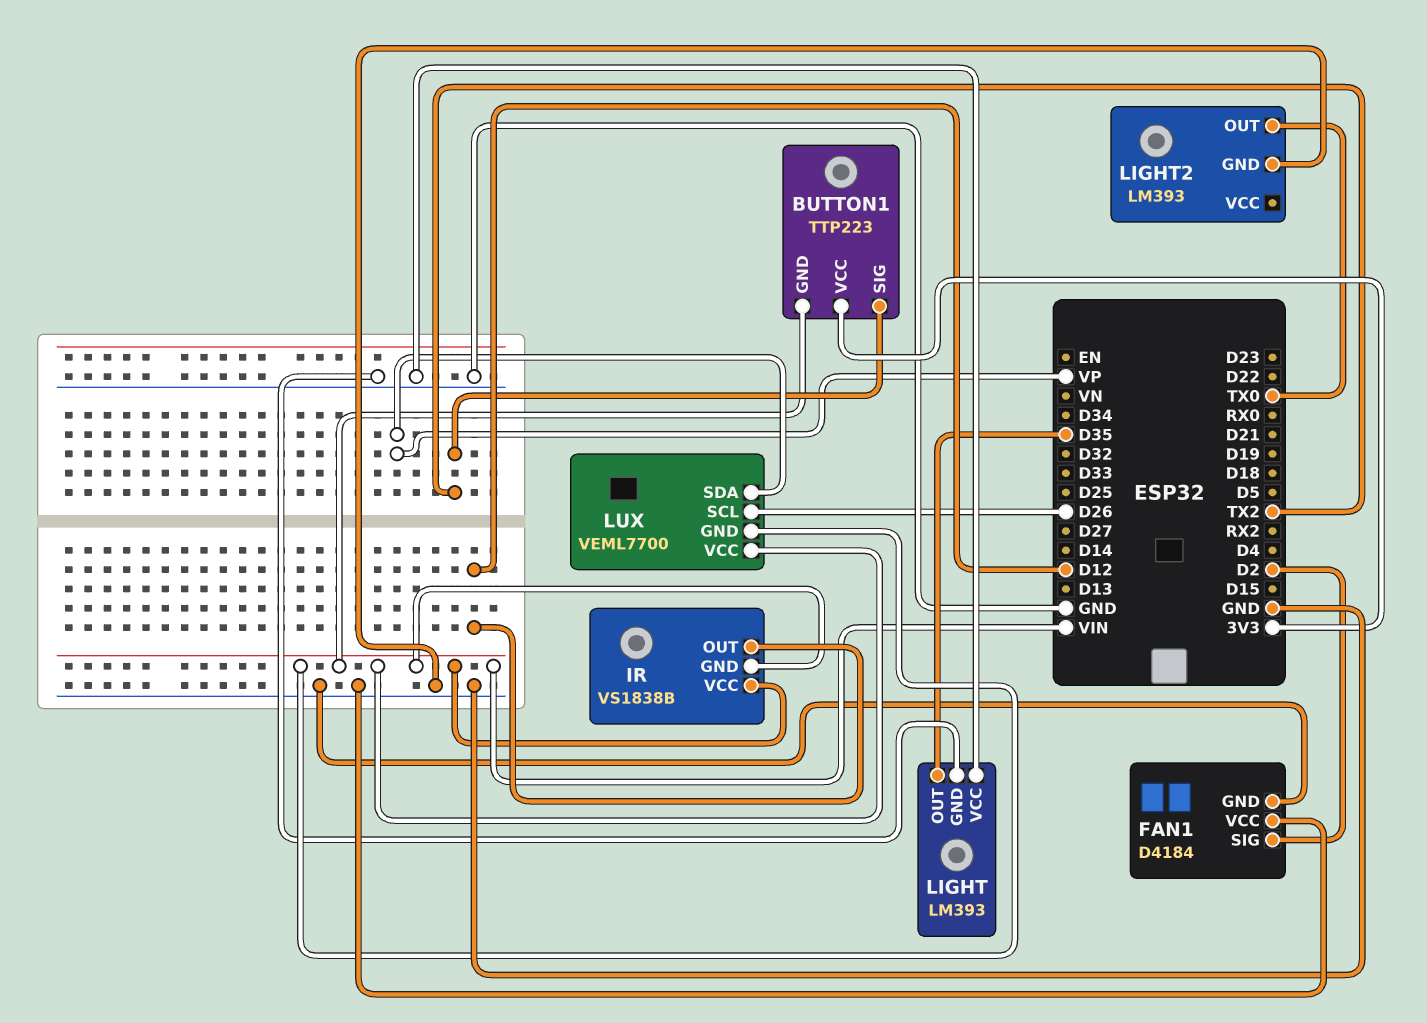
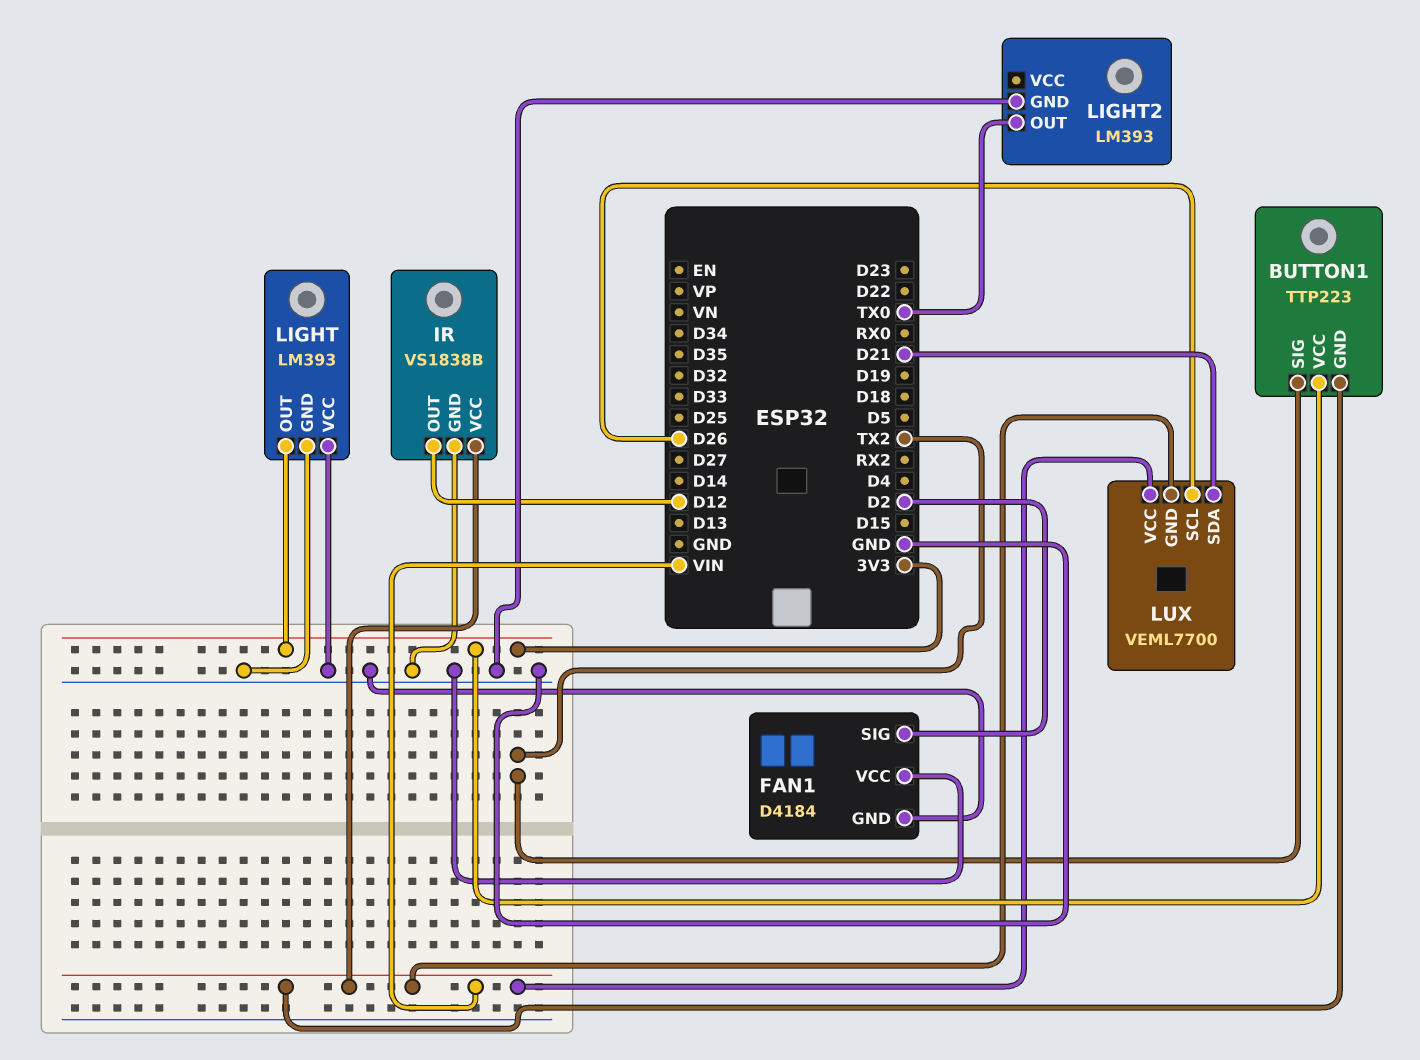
IR pin GND: VIN -> GND
LIGHT pin OUT: D35 -> 3V3
LUX pin SDA: VP -> D21

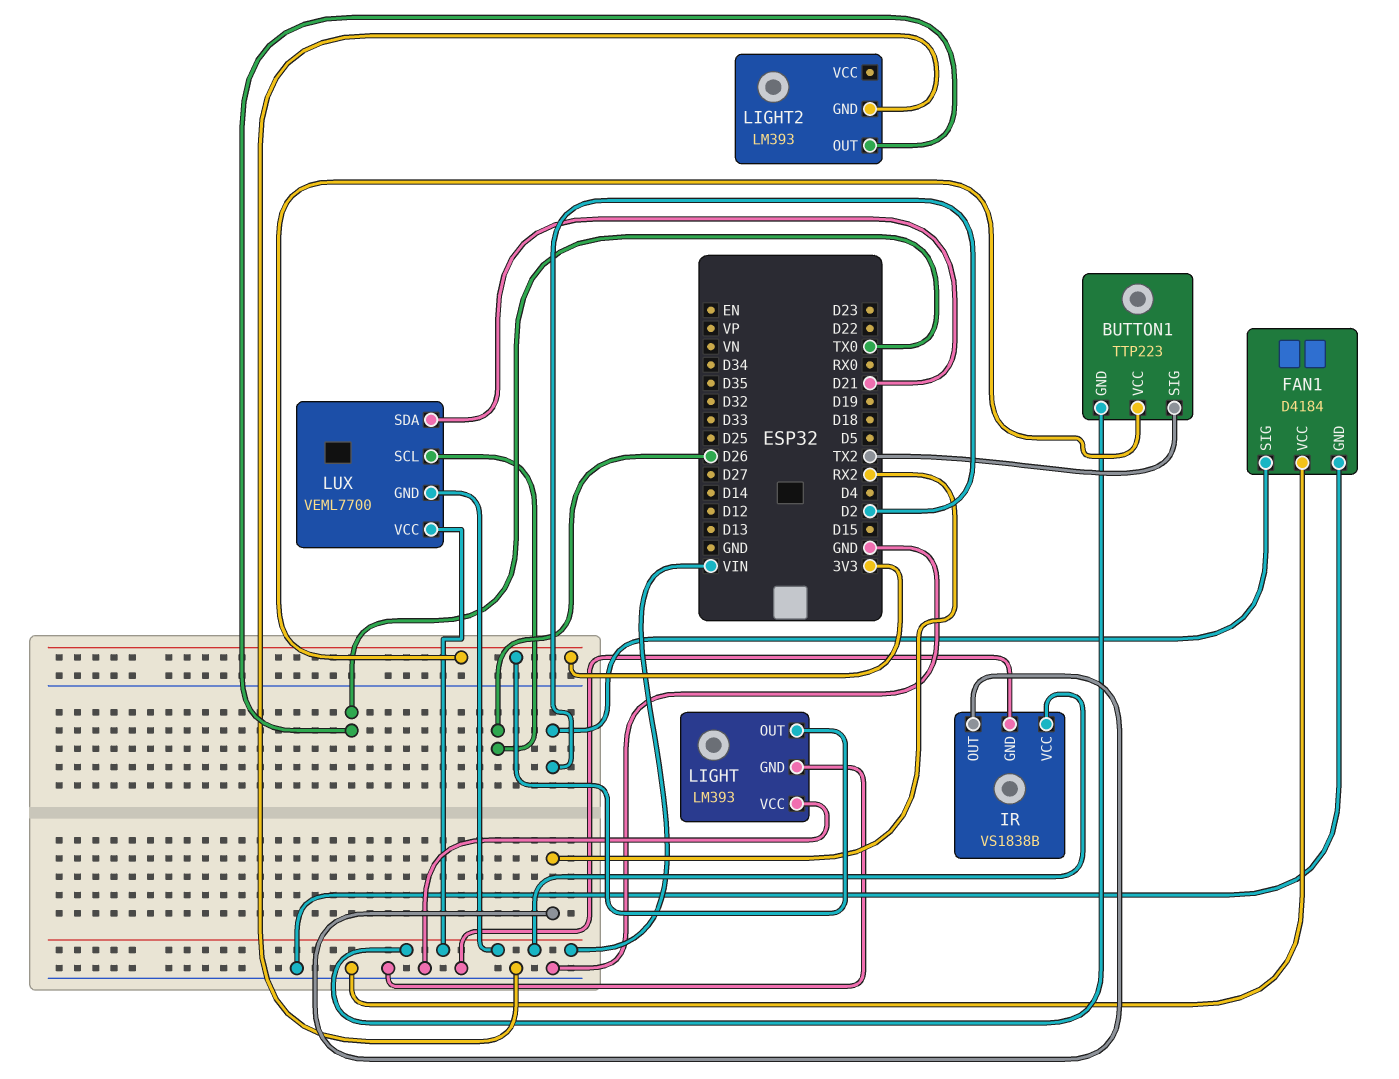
IR pin OUT: D12 -> RX2

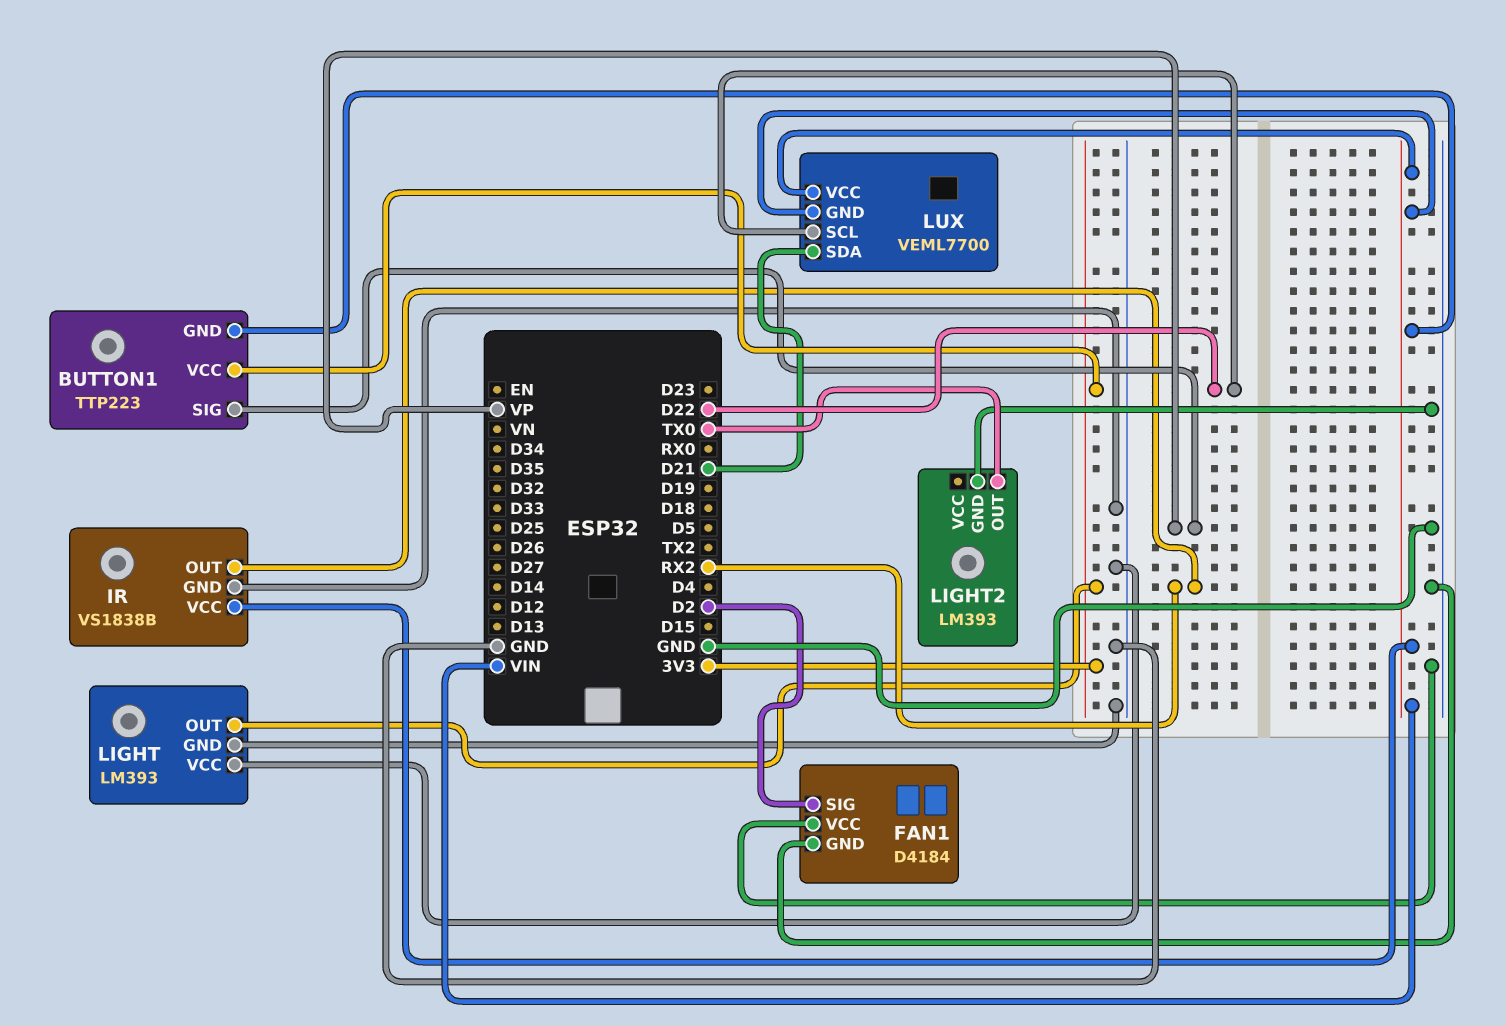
BUTTON1 pin SIG: TX2 -> VP
LUX pin SCL: D26 -> D22

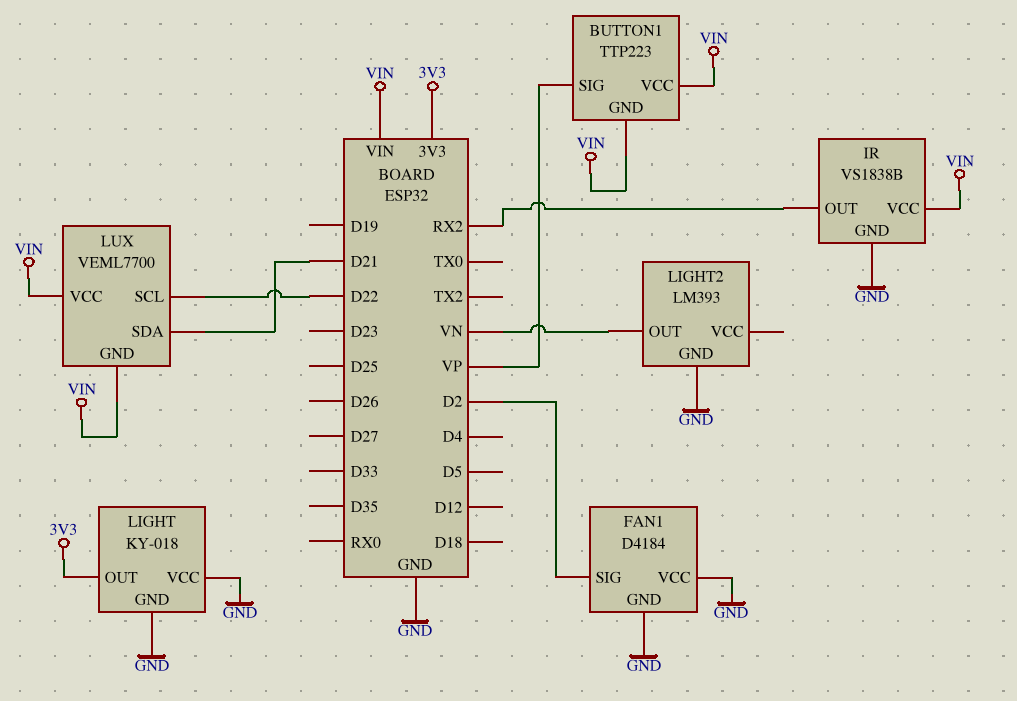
BUTTON1 pin VCC: 3V3 -> VIN
LIGHT: LM393 -> KY-018
LIGHT2 pin OUT: TX0 -> VN

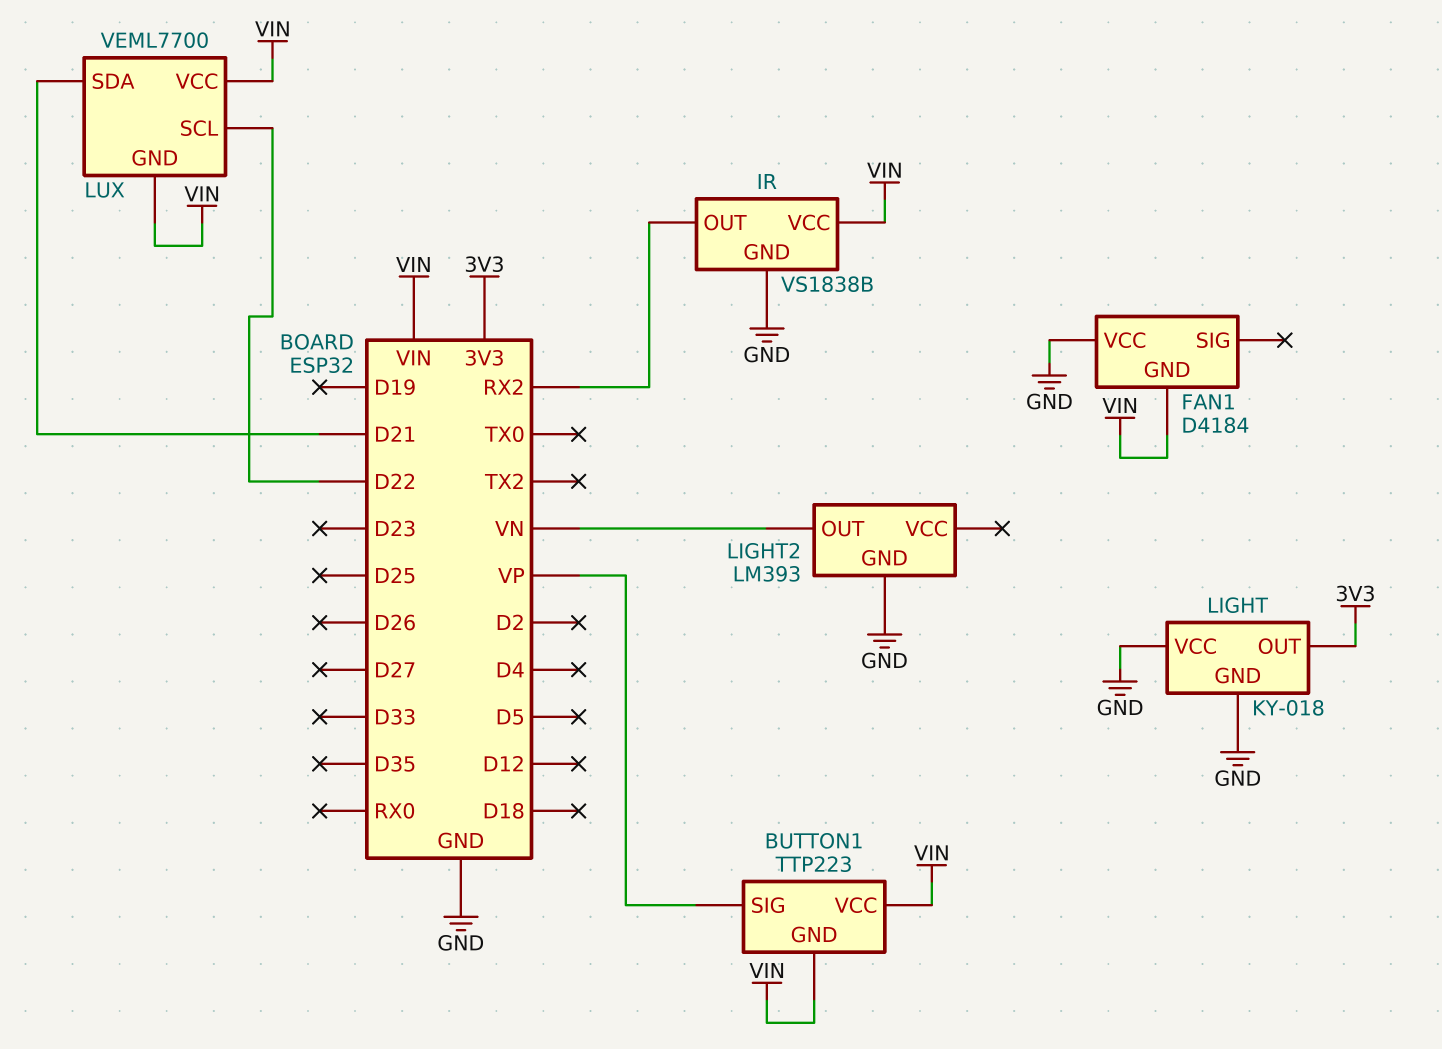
FAN1 pin GND: GND -> VIN
FAN1 pin SIG: D2 -> none

